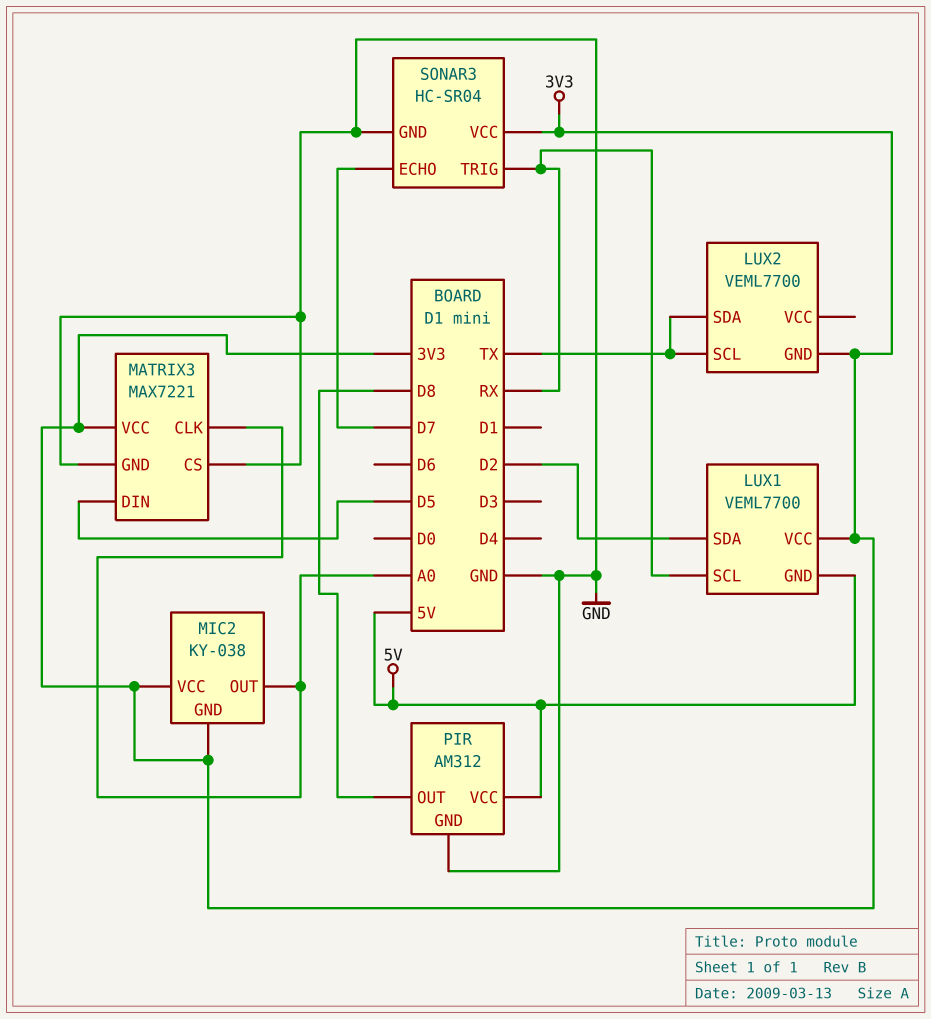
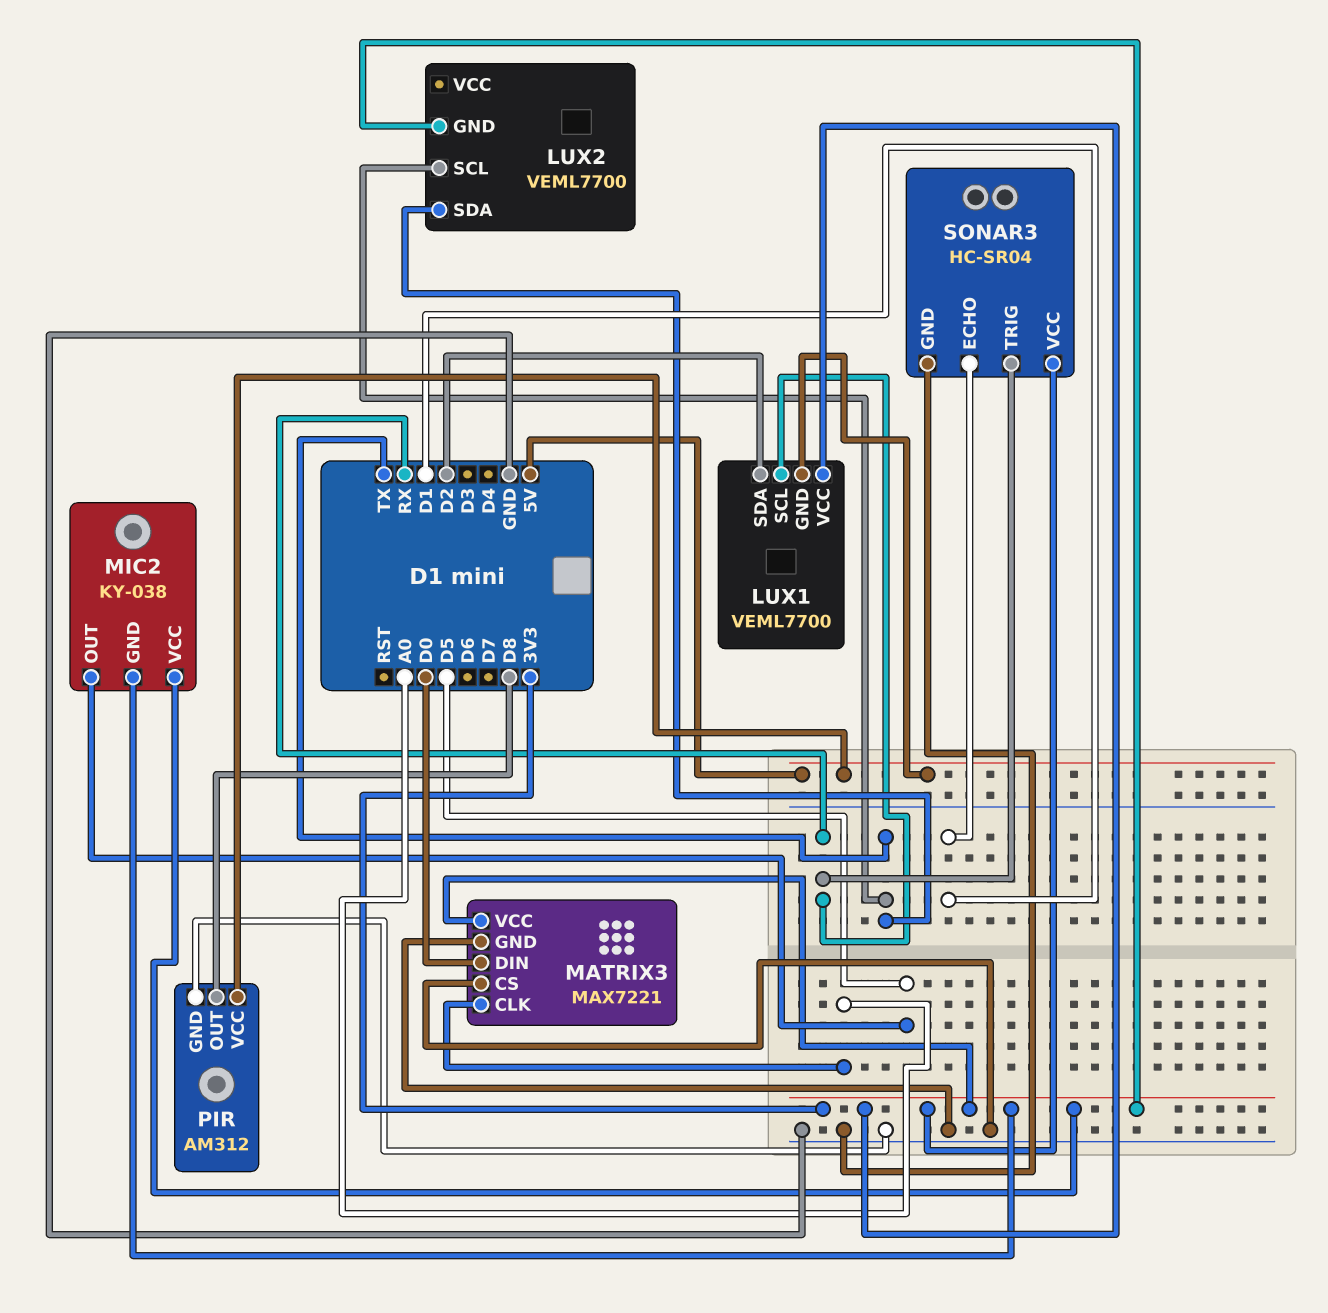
MATRIX3 pin DIN: D5 -> D0
MIC2 pin OUT: A0 -> D5
SONAR3 pin ECHO: D7 -> D1

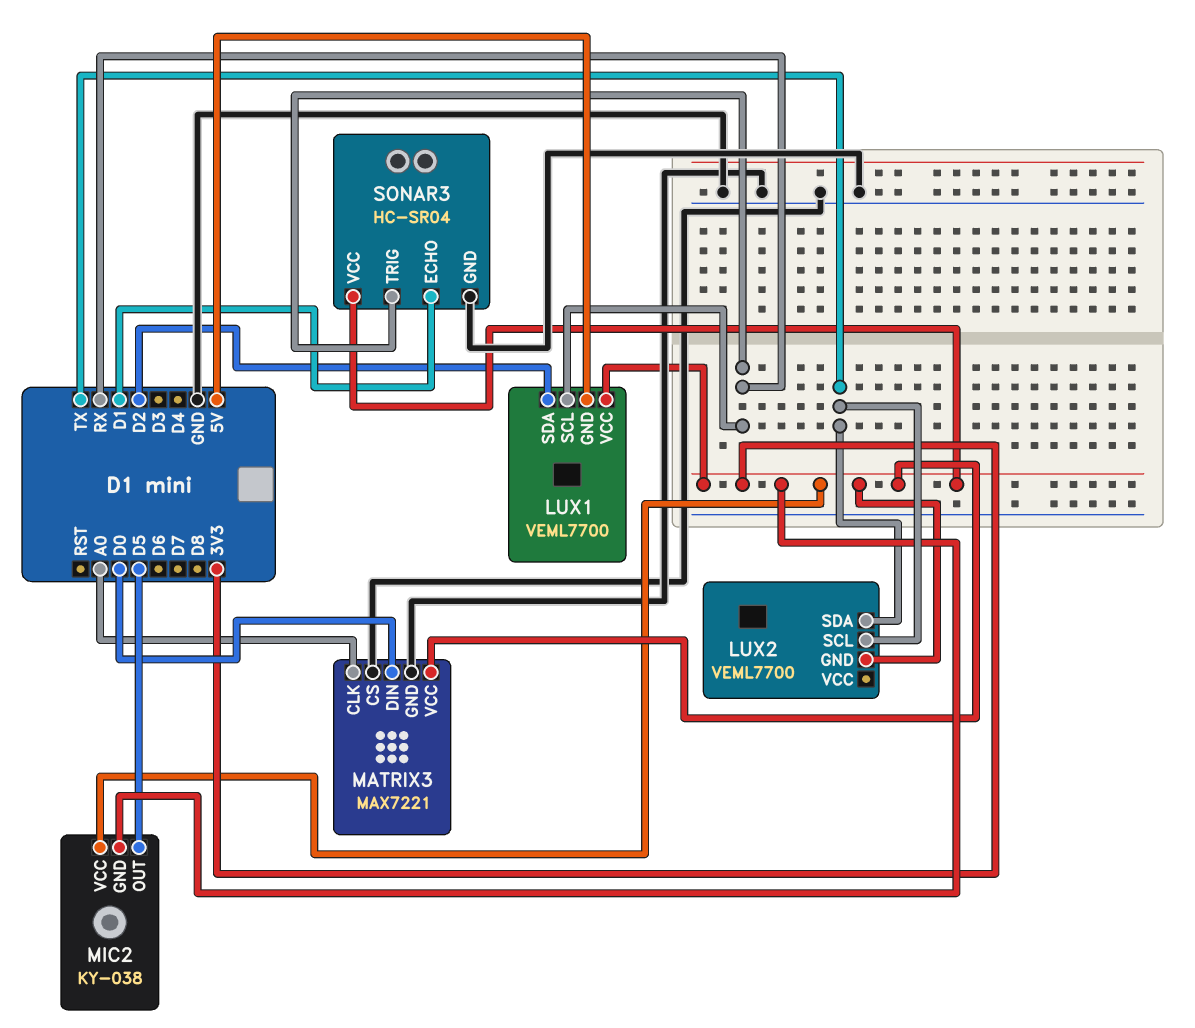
PIR: AM312 -> none
PIR pin GND: GND -> none
PIR pin OUT: D8 -> none
PIR pin VCC: 5V -> none

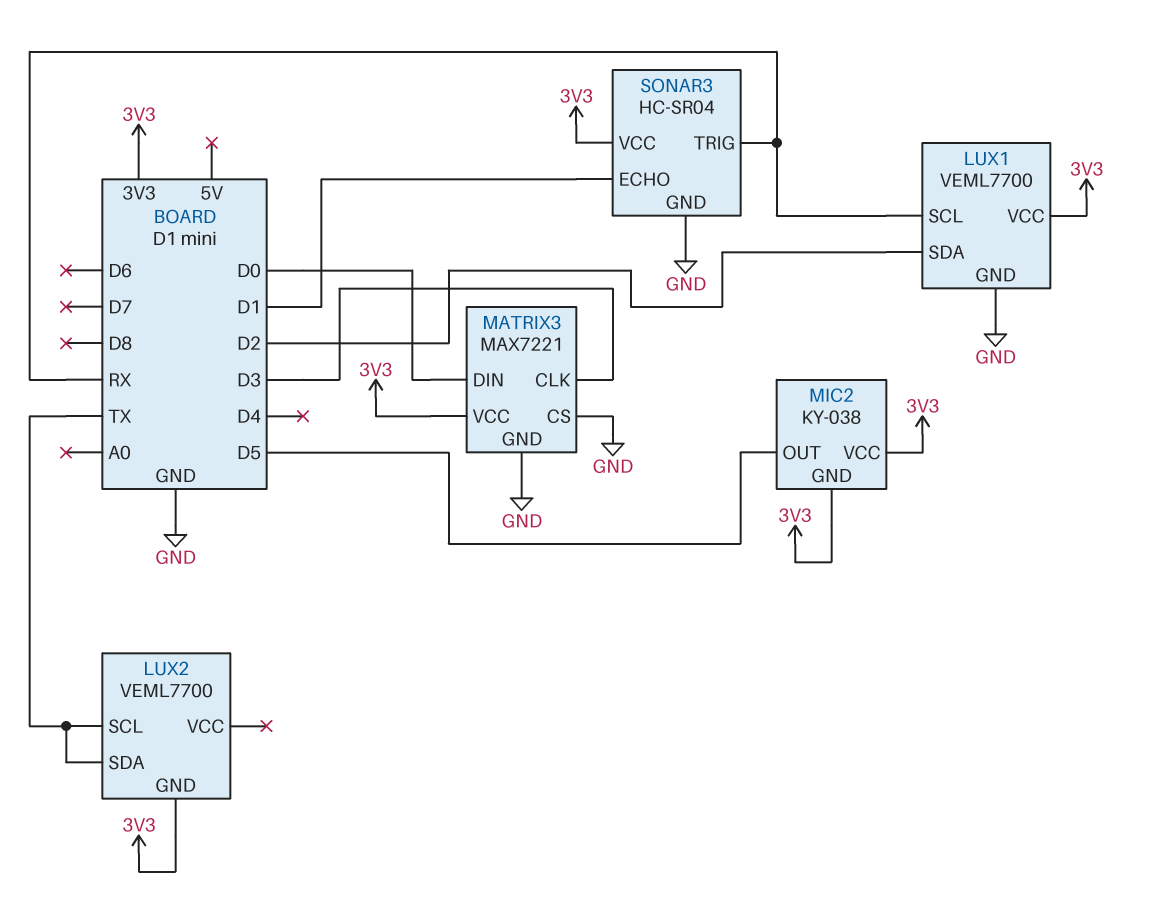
LUX1 pin GND: 5V -> GND
MATRIX3 pin CLK: A0 -> D3

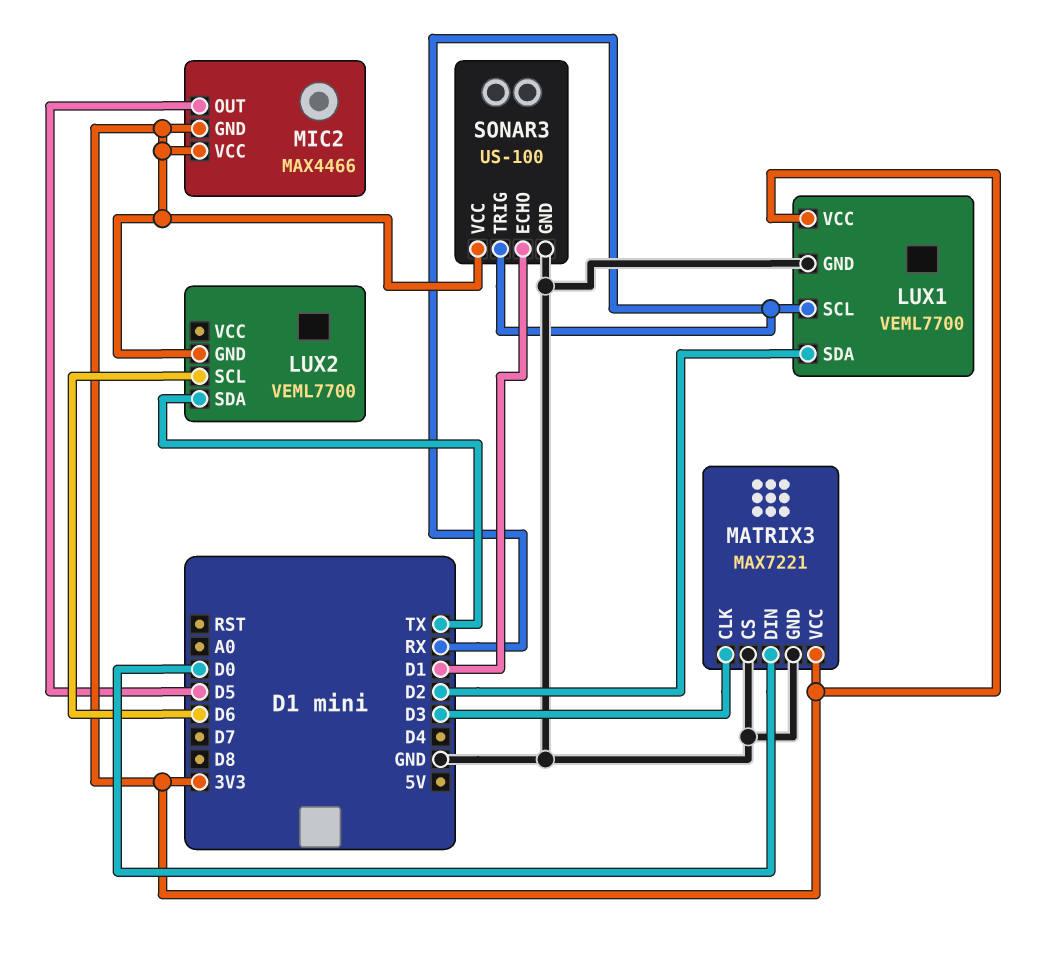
LUX2 pin SCL: TX -> D6
MIC2: KY-038 -> MAX4466
SONAR3: HC-SR04 -> US-100

